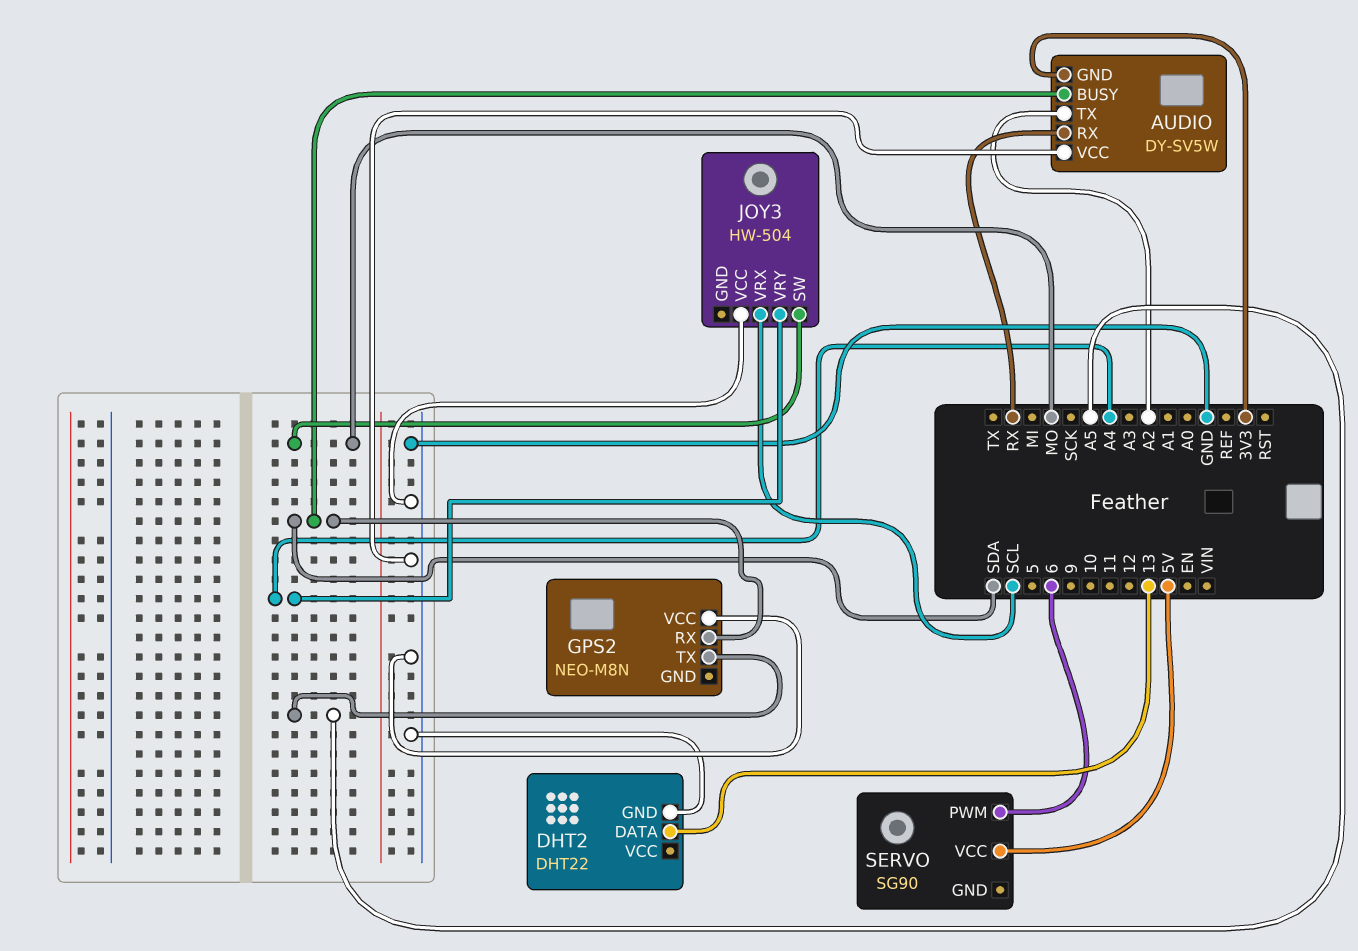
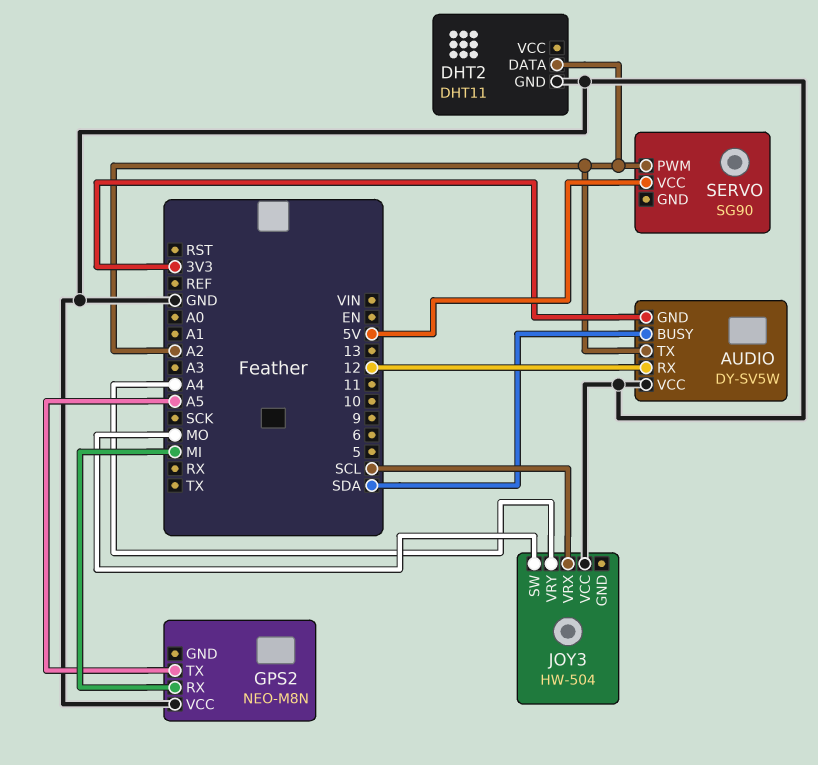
AUDIO pin RX: RX -> 12
DHT2: DHT22 -> DHT11
DHT2 pin DATA: 13 -> A2
GPS2 pin RX: SDA -> MI
SERVO pin PWM: 6 -> A2

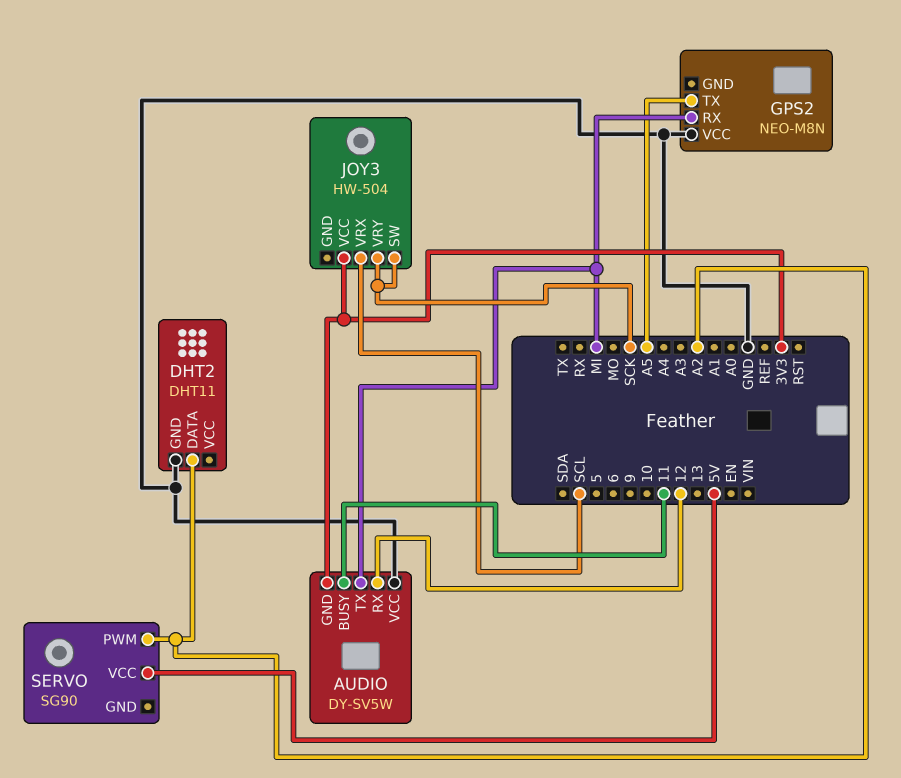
AUDIO pin BUSY: SDA -> 11
AUDIO pin TX: A2 -> MI
JOY3 pin SW: MO -> SCK
JOY3 pin VCC: GND -> 3V3
JOY3 pin VRY: A4 -> SCK

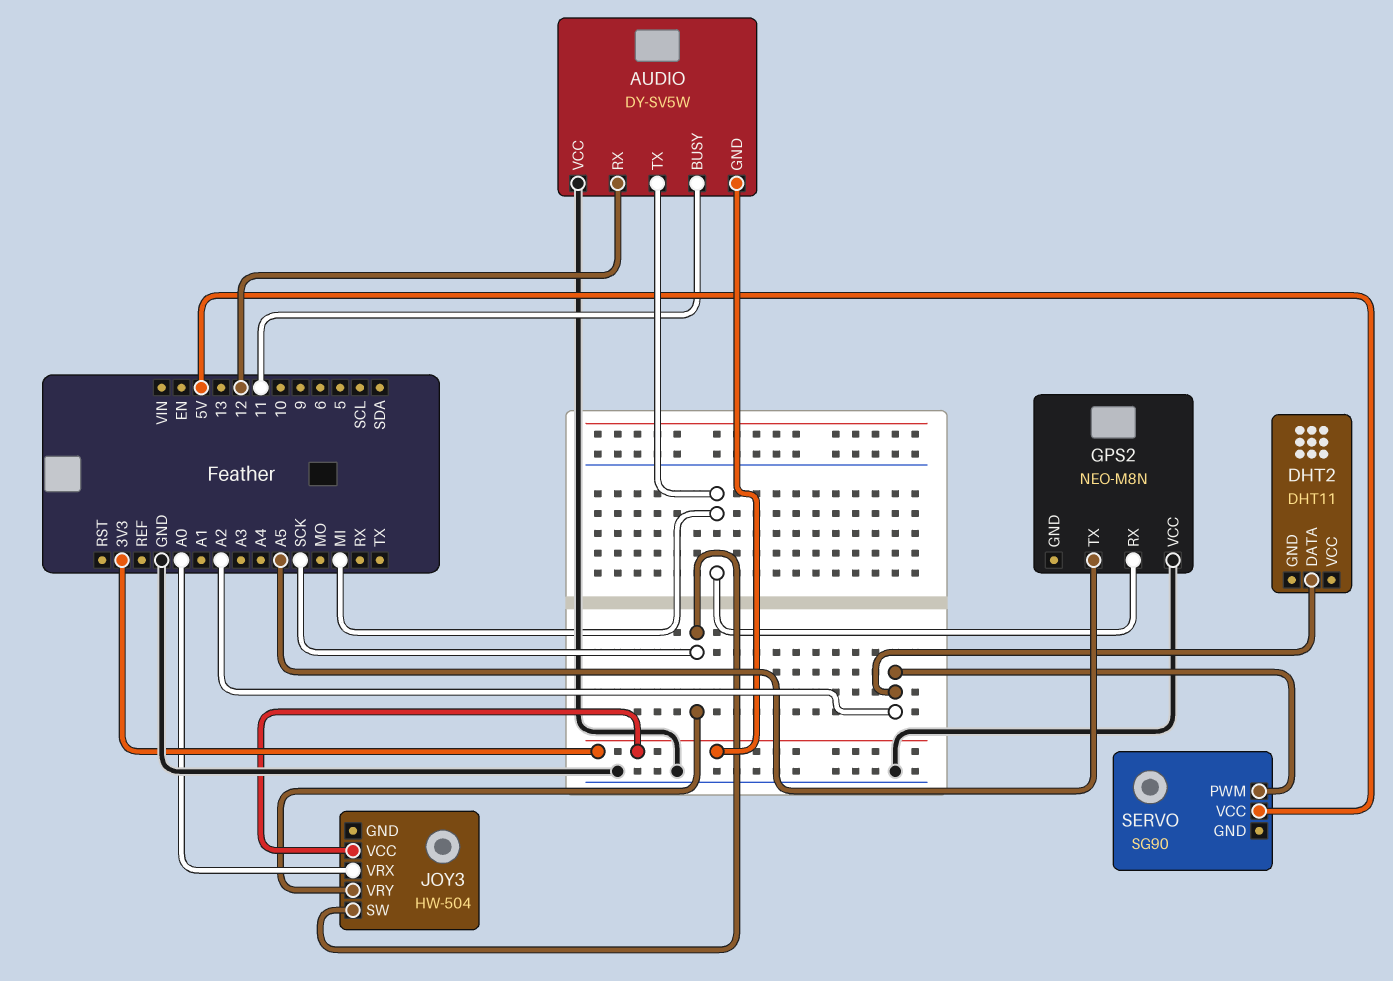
DHT2 pin GND: GND -> none
JOY3 pin VRX: SCL -> A0

